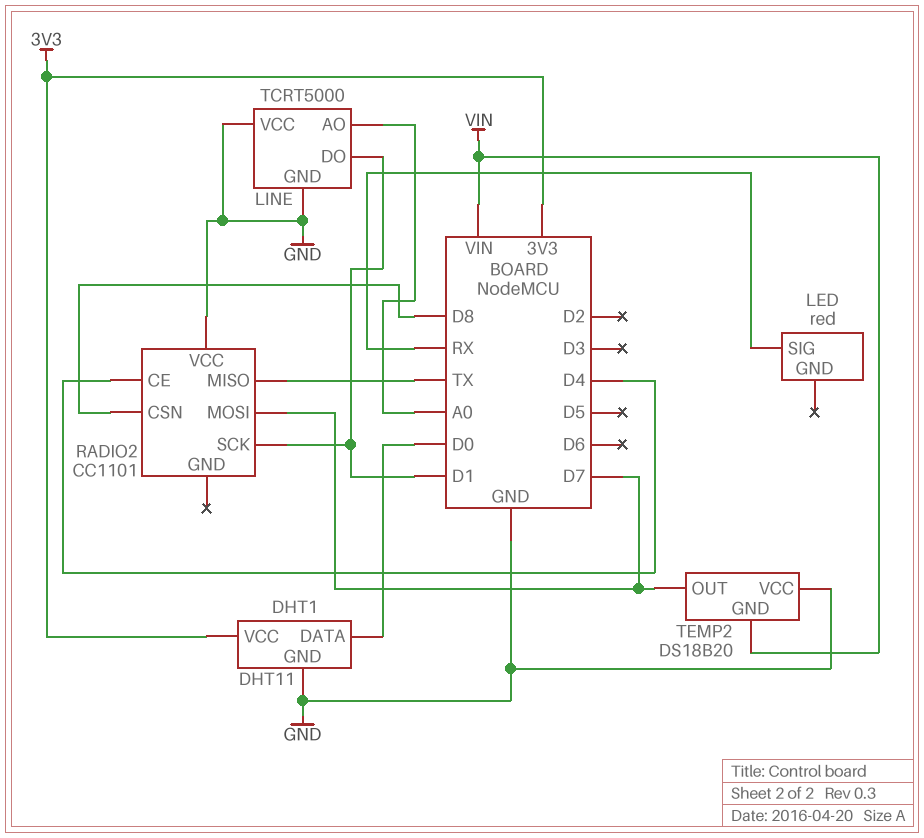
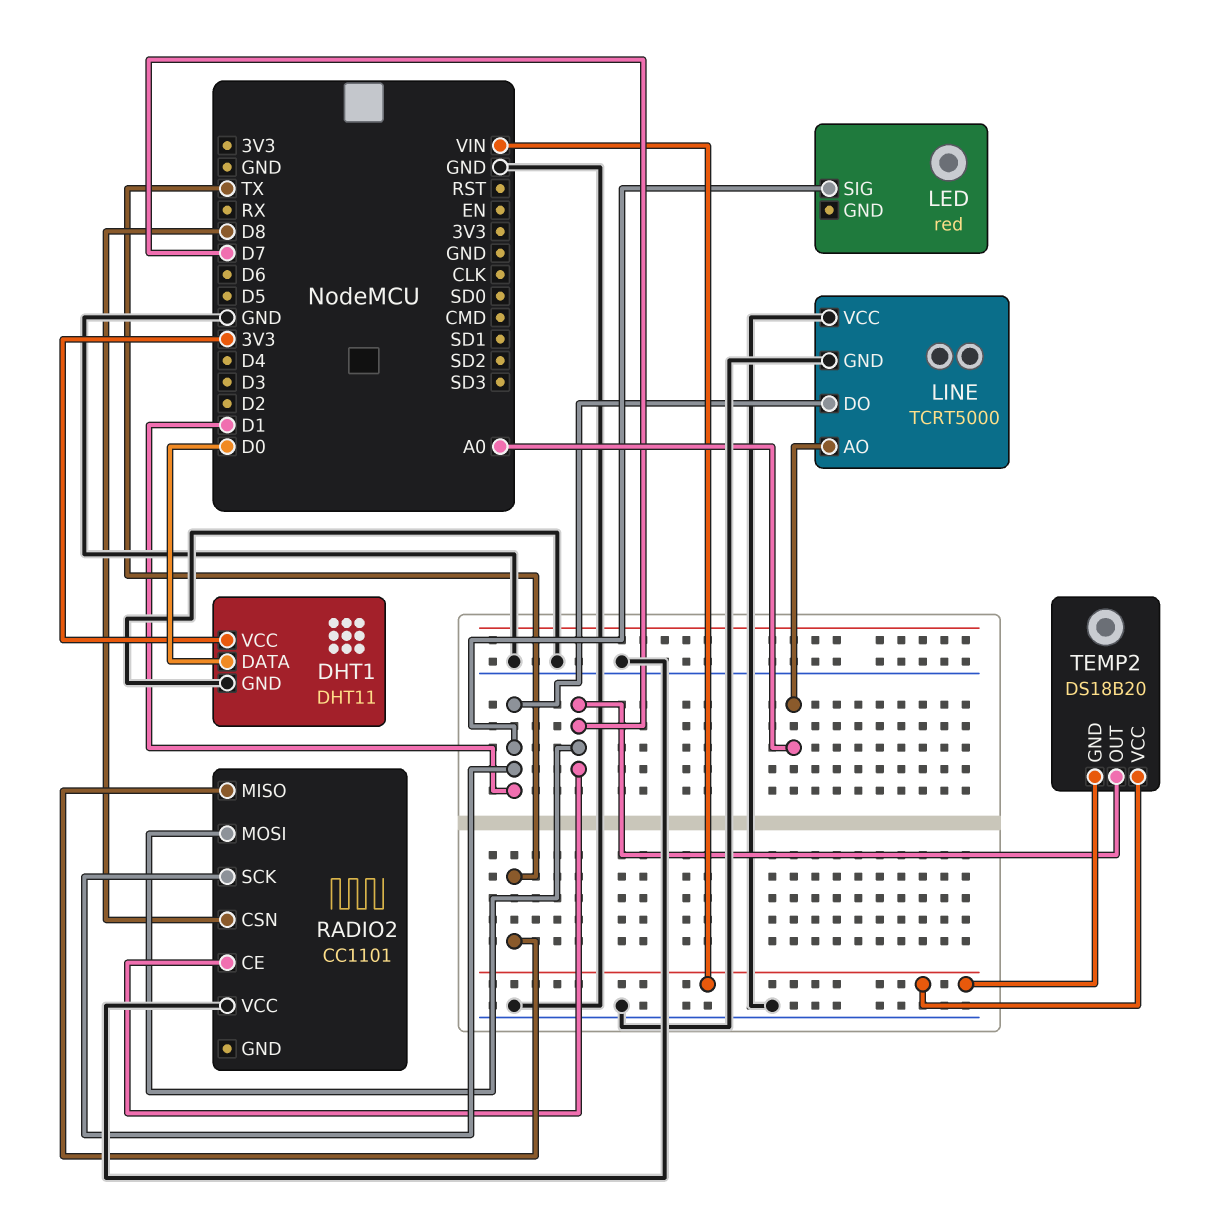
LED pin SIG: RX -> D1
RADIO2 pin CE: D4 -> D7
TEMP2 pin VCC: GND -> VIN

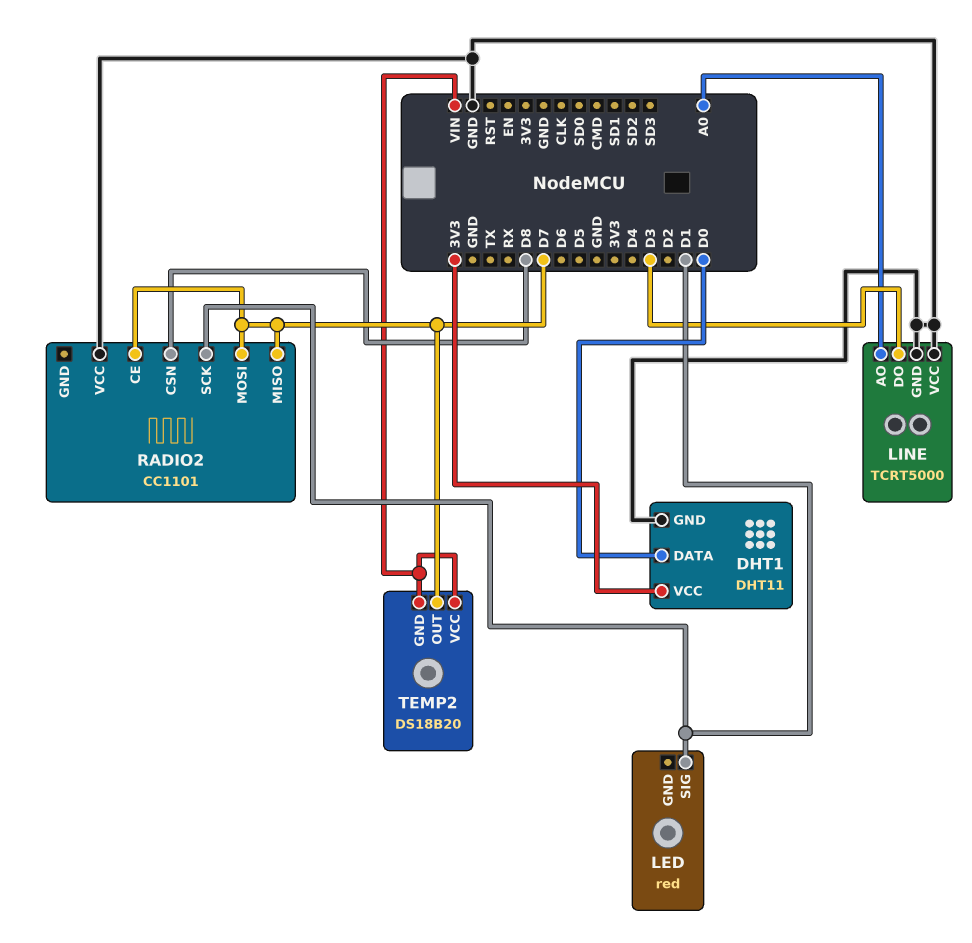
LINE pin DO: D1 -> D3
RADIO2 pin MISO: TX -> D7

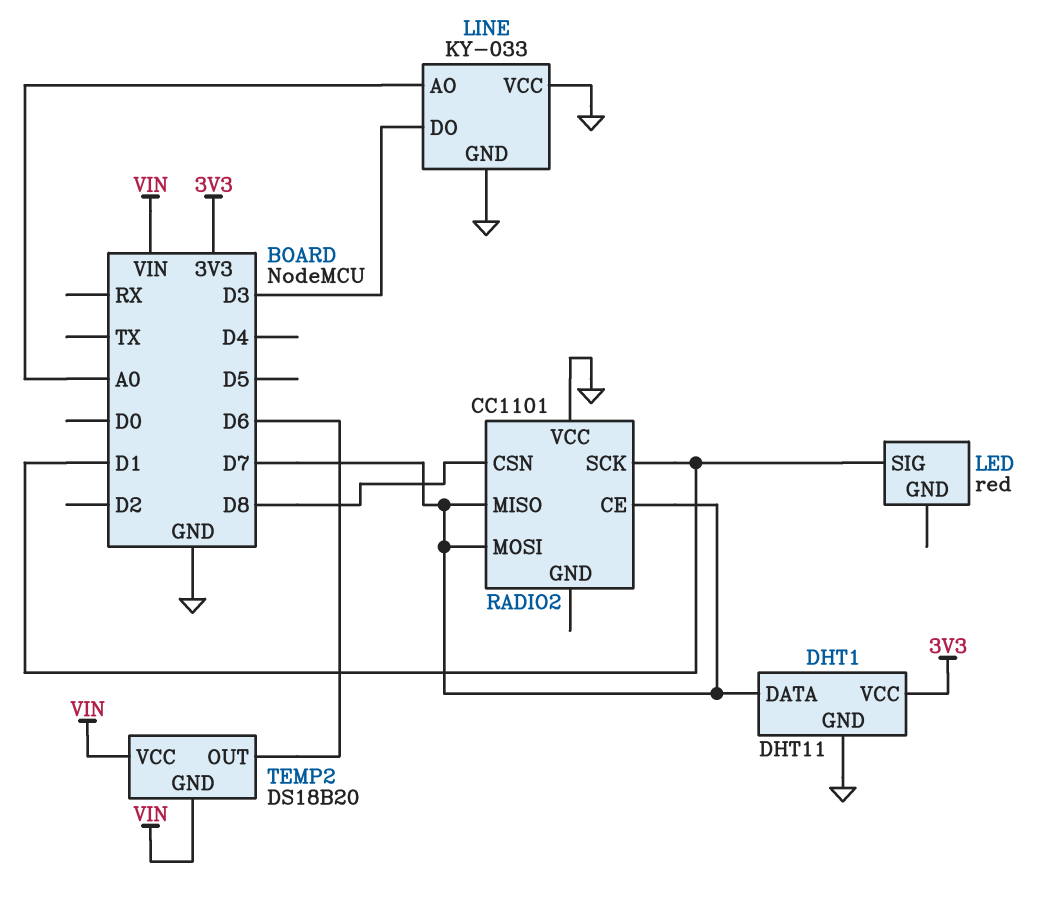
DHT1 pin DATA: D0 -> D7
LINE: TCRT5000 -> KY-033
TEMP2 pin OUT: D7 -> D6

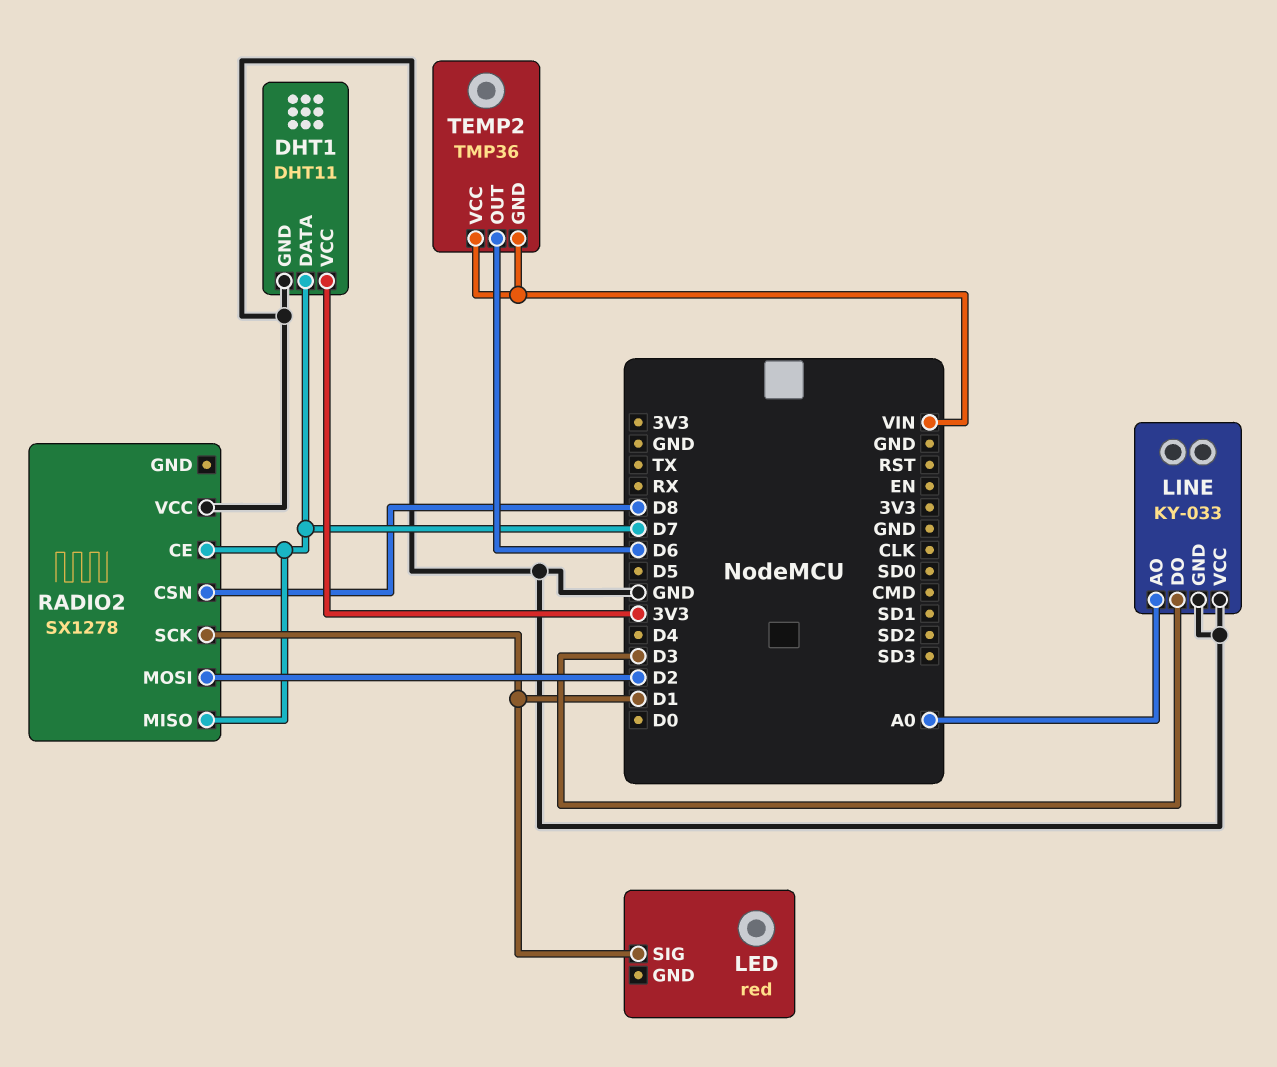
RADIO2: CC1101 -> SX1278
RADIO2 pin MOSI: D7 -> D2
TEMP2: DS18B20 -> TMP36

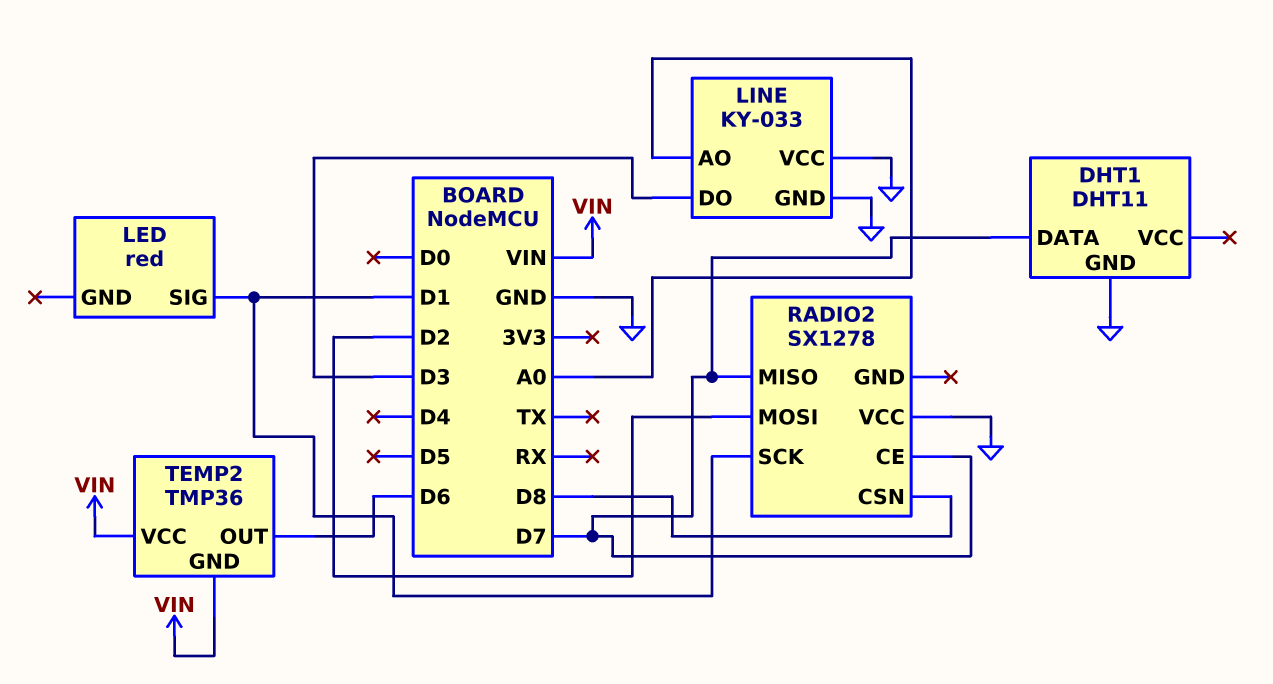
DHT1 pin VCC: 3V3 -> none

